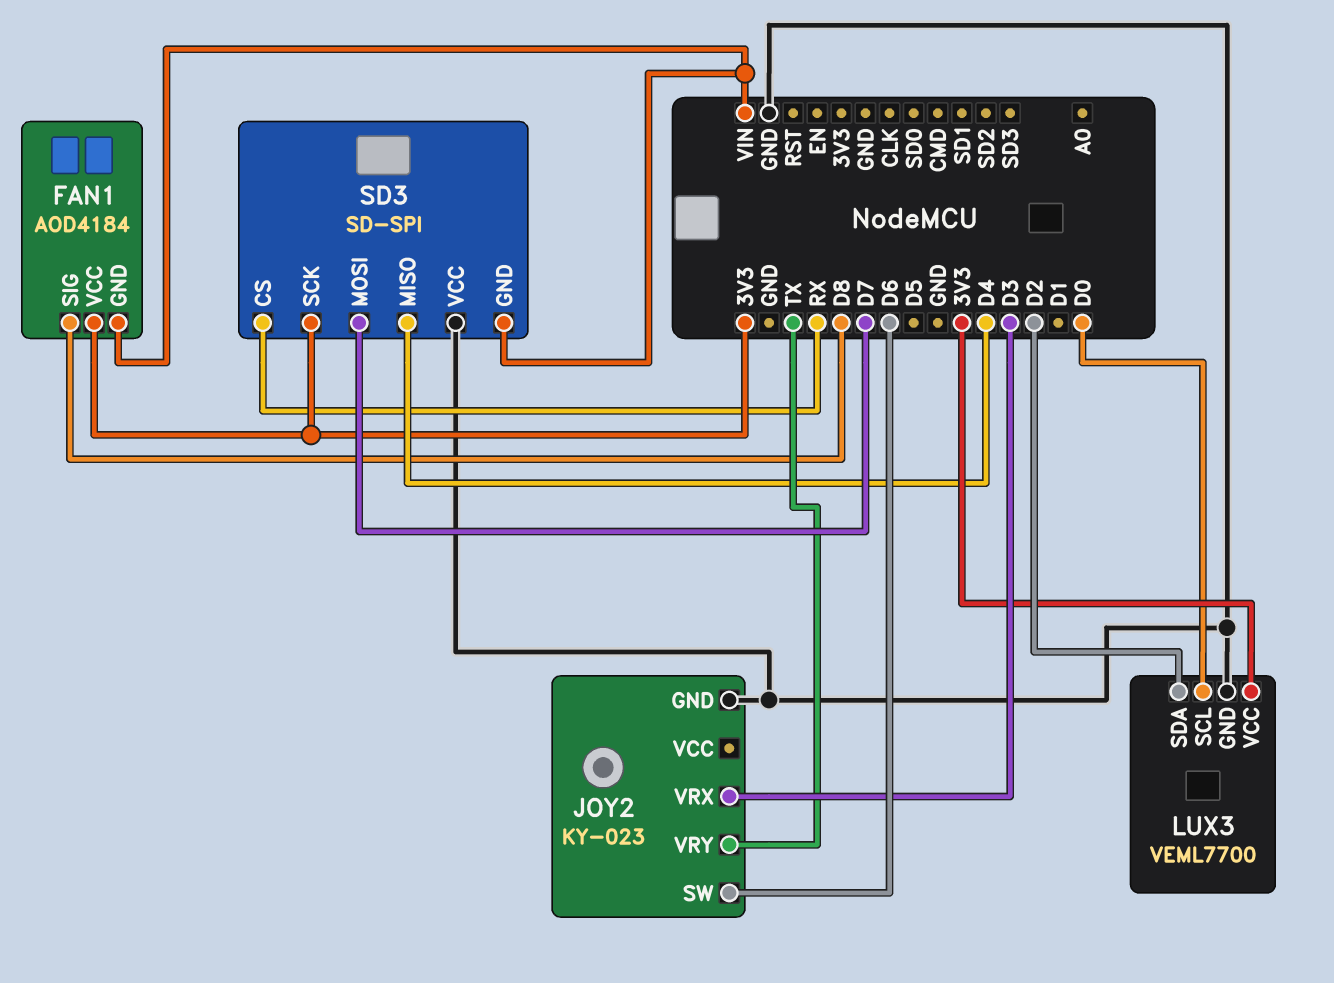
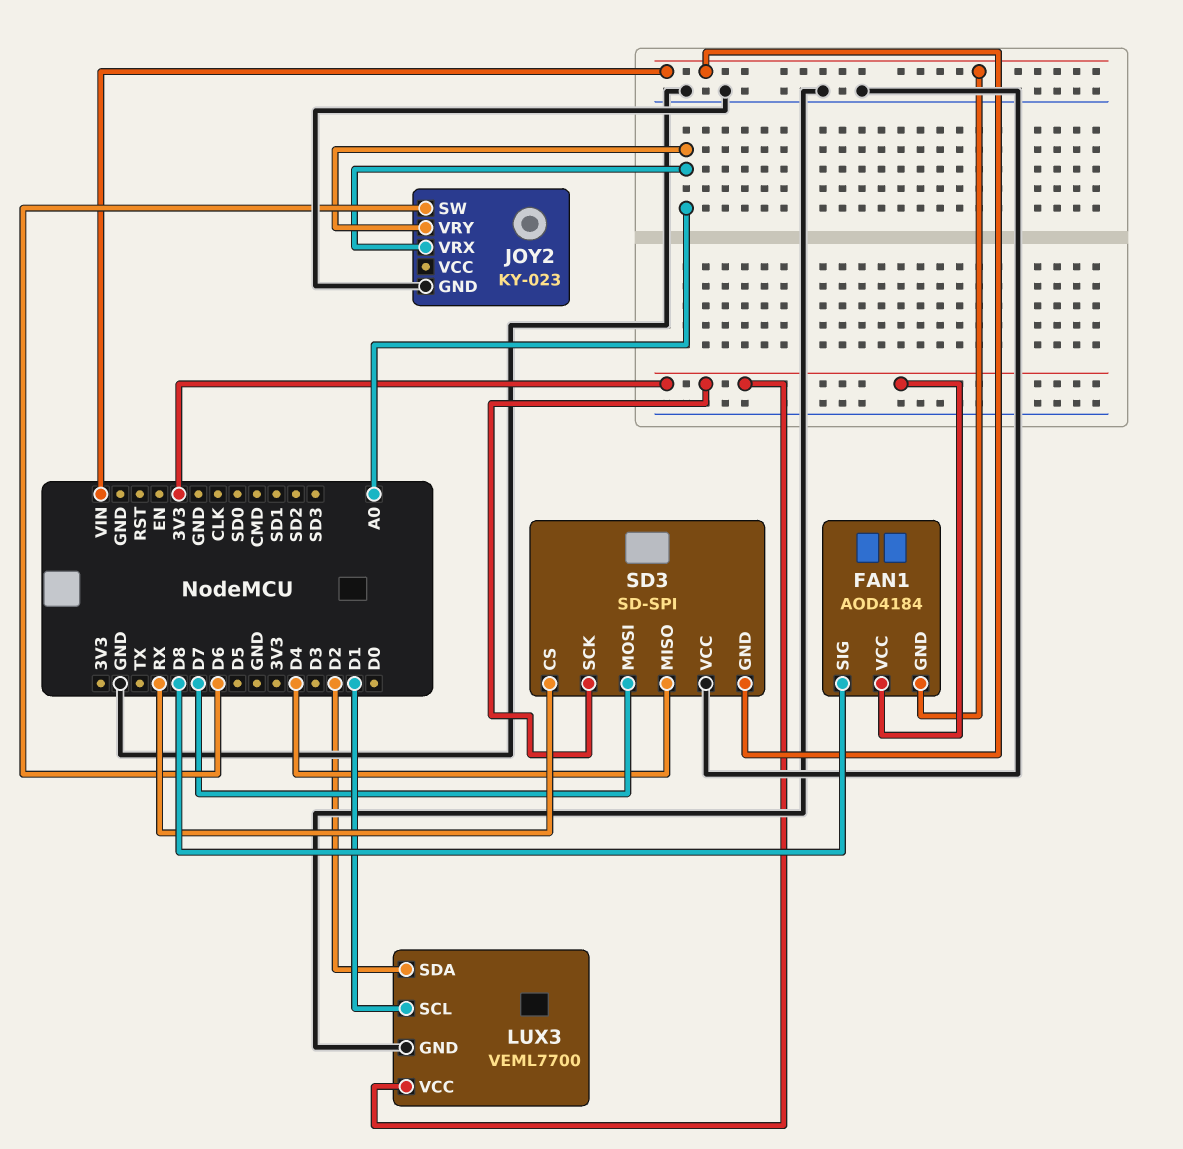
JOY2 pin VRX: D3 -> A0
JOY2 pin VRY: TX -> A0
LUX3 pin SCL: D0 -> D1

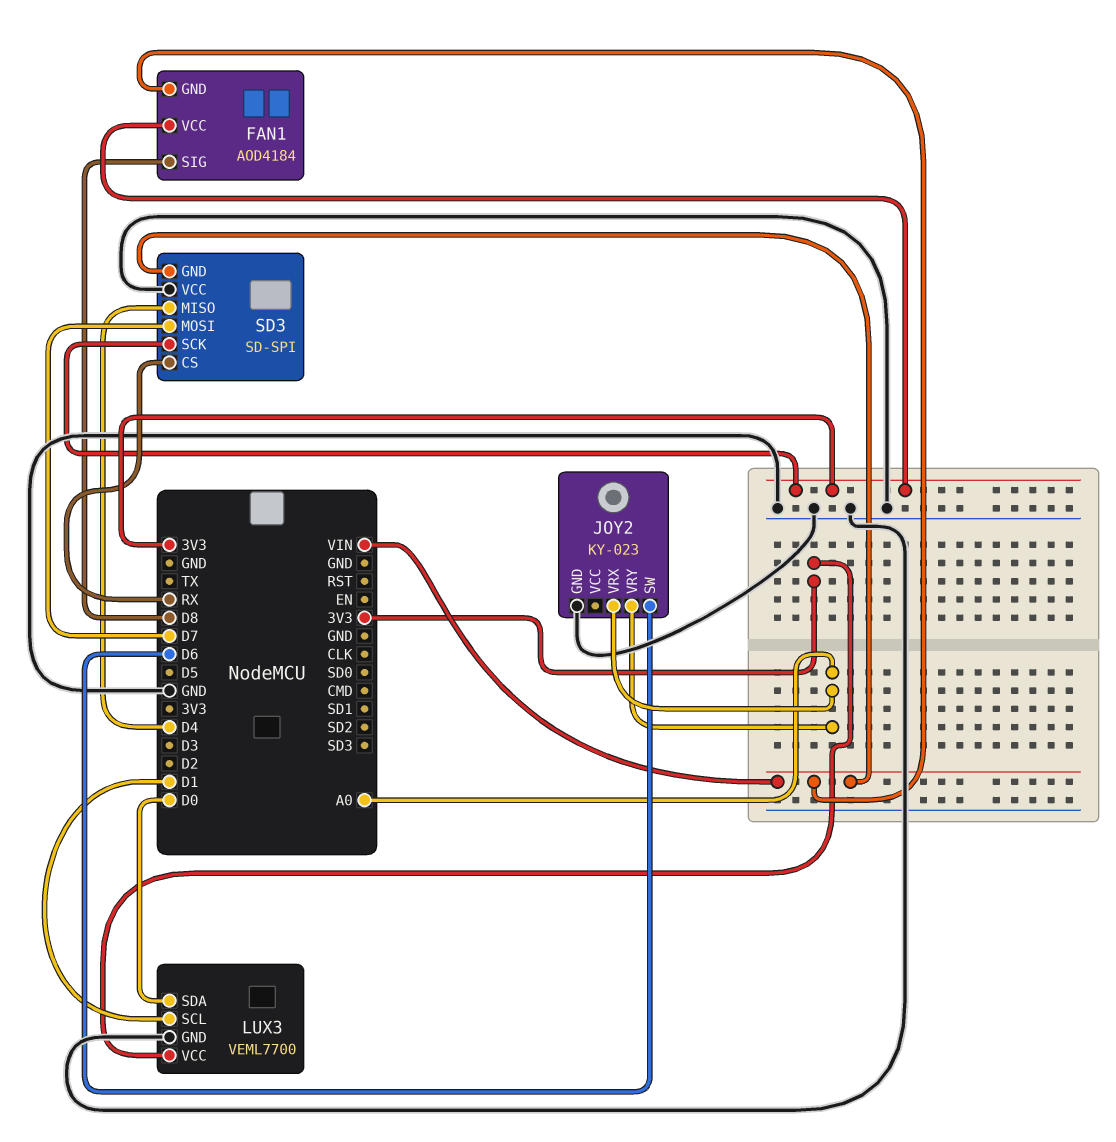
LUX3 pin SDA: D2 -> D0

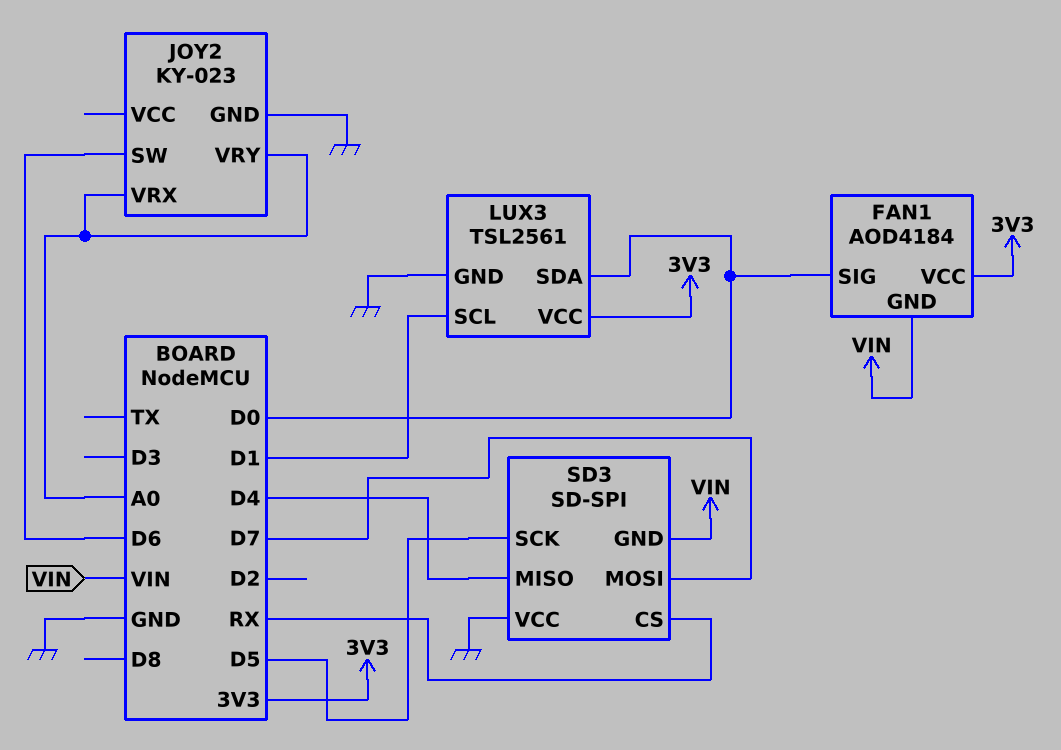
FAN1 pin SIG: D8 -> D0
LUX3: VEML7700 -> TSL2561
SD3 pin SCK: 3V3 -> D5

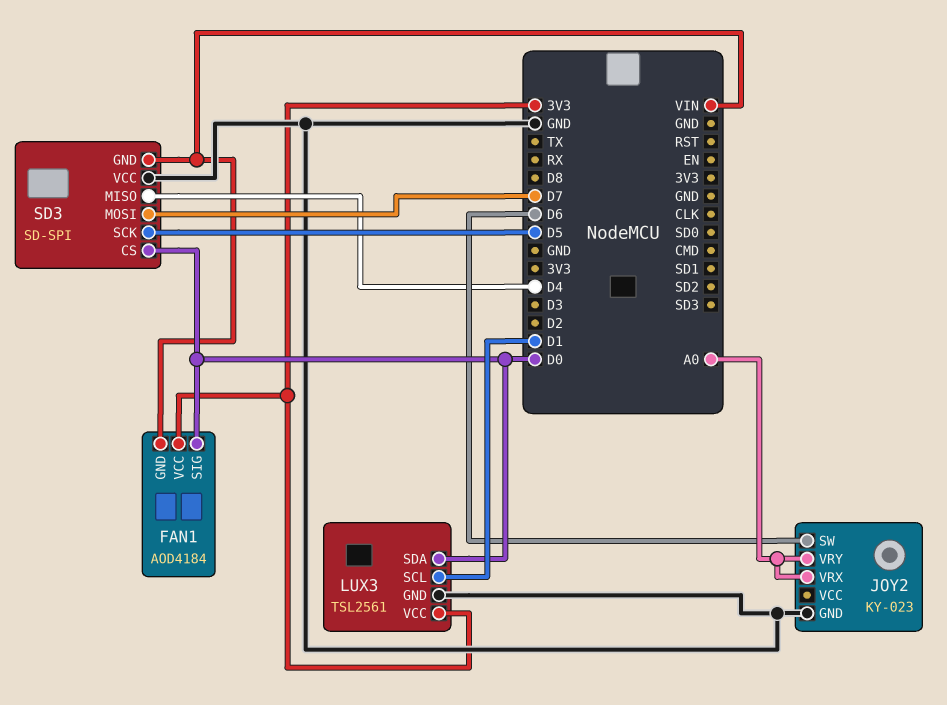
SD3 pin CS: RX -> D0

